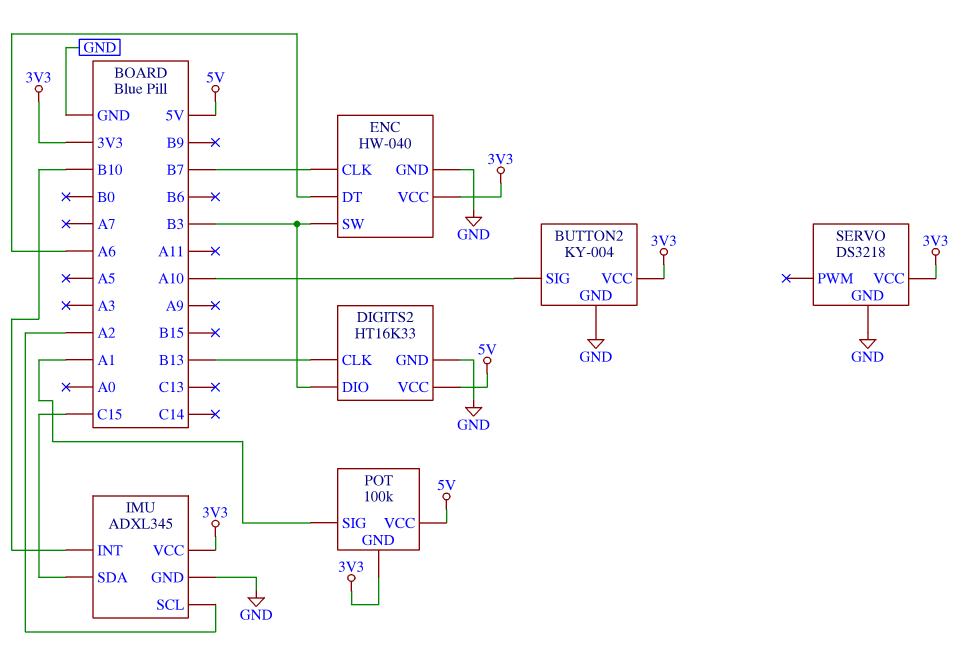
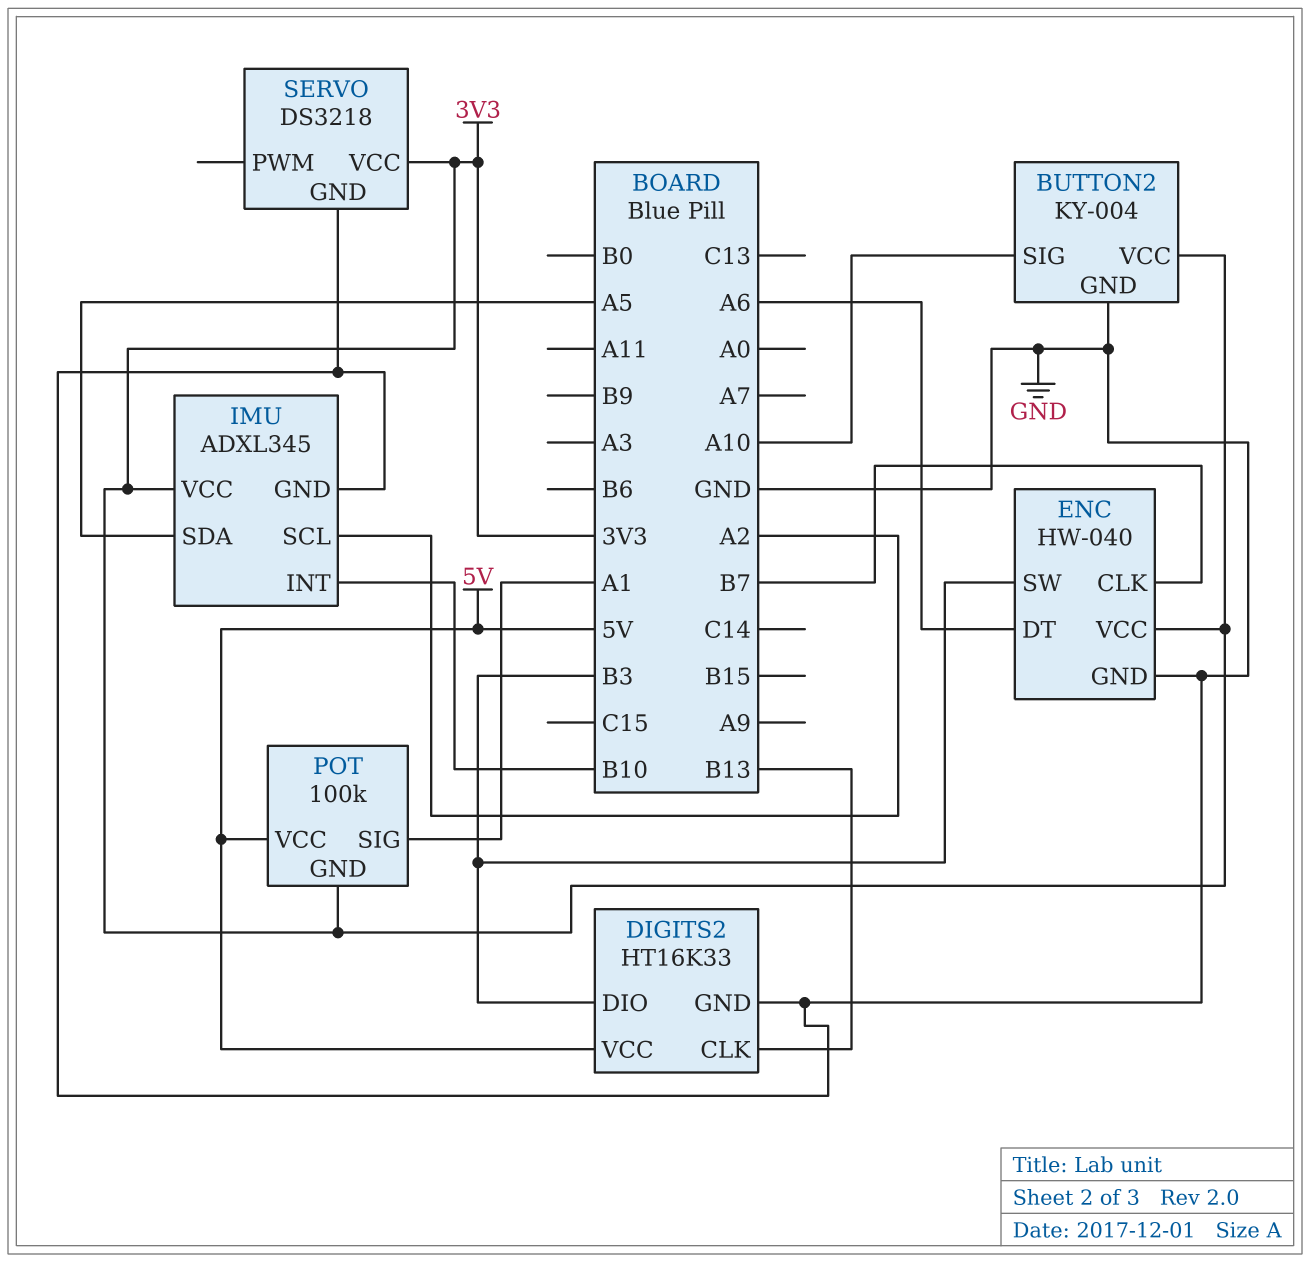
IMU pin SDA: C15 -> A5

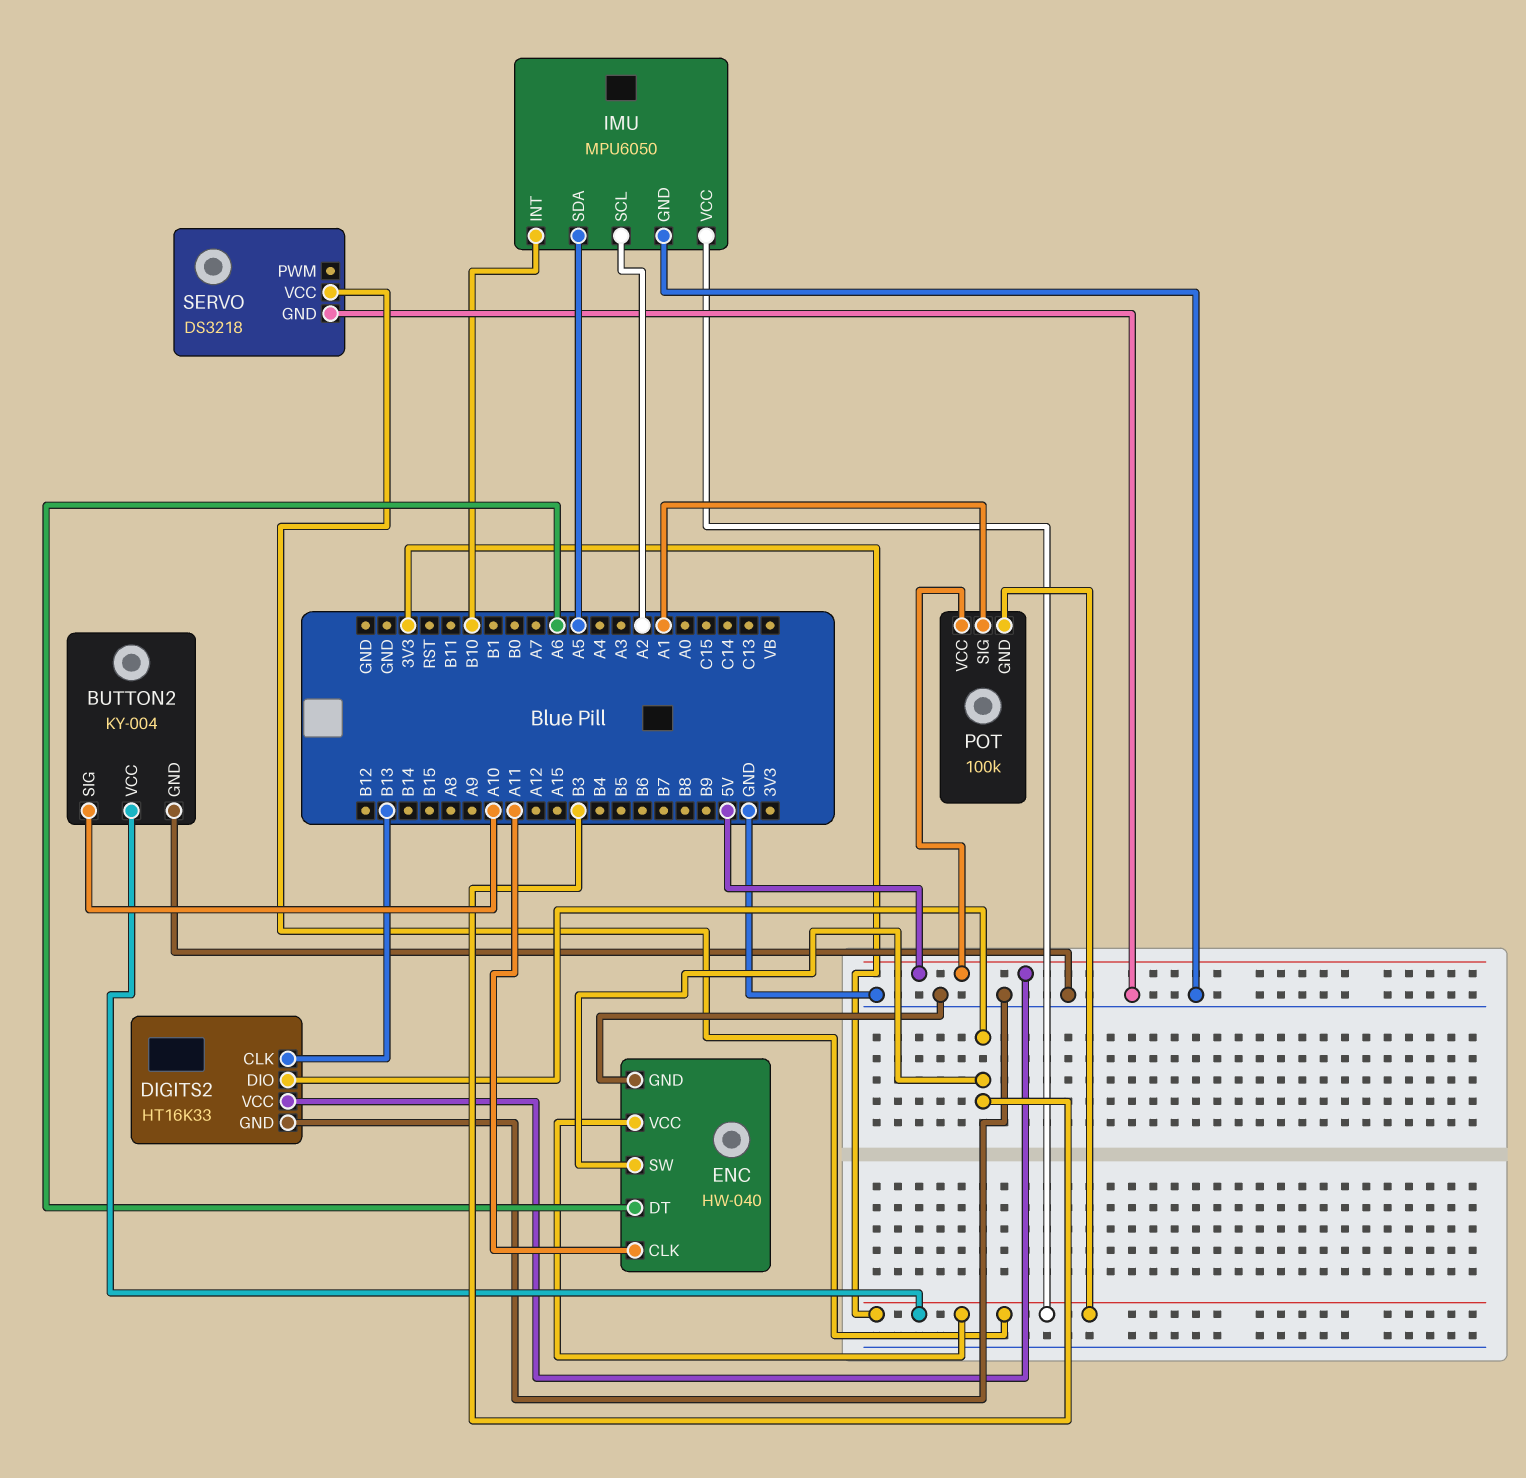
ENC pin CLK: B7 -> A11
IMU: ADXL345 -> MPU6050

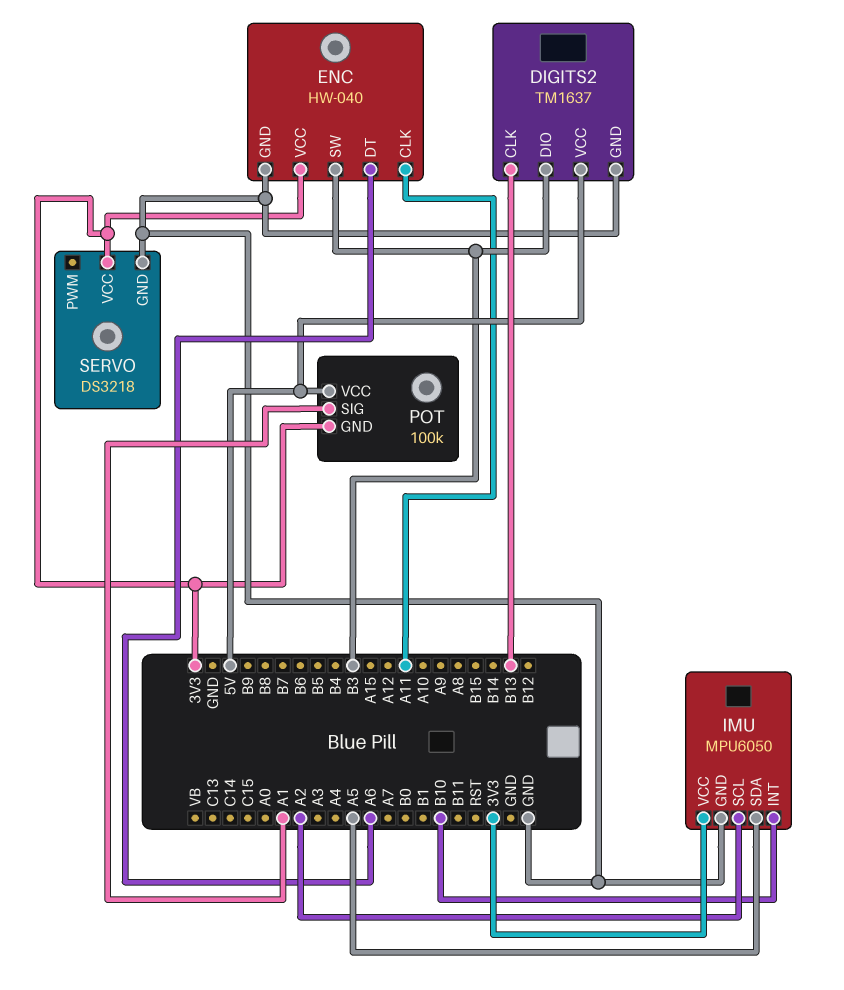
BUTTON2: KY-004 -> none
BUTTON2 pin GND: GND -> none
BUTTON2 pin SIG: A10 -> none
BUTTON2 pin VCC: 3V3 -> none
DIGITS2: HT16K33 -> TM1637

